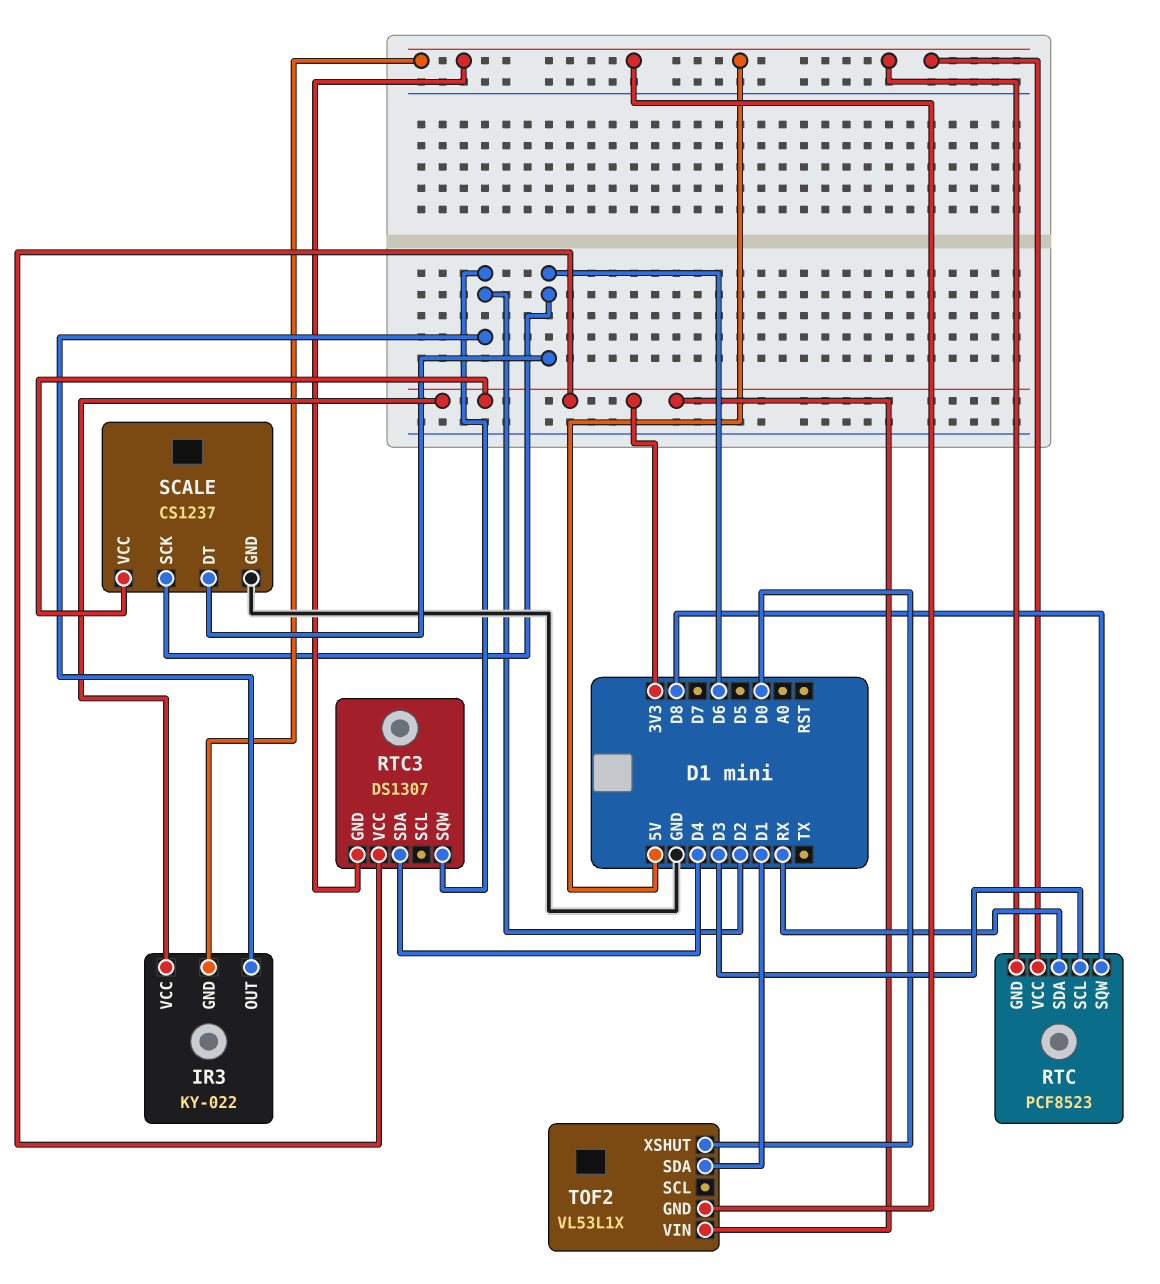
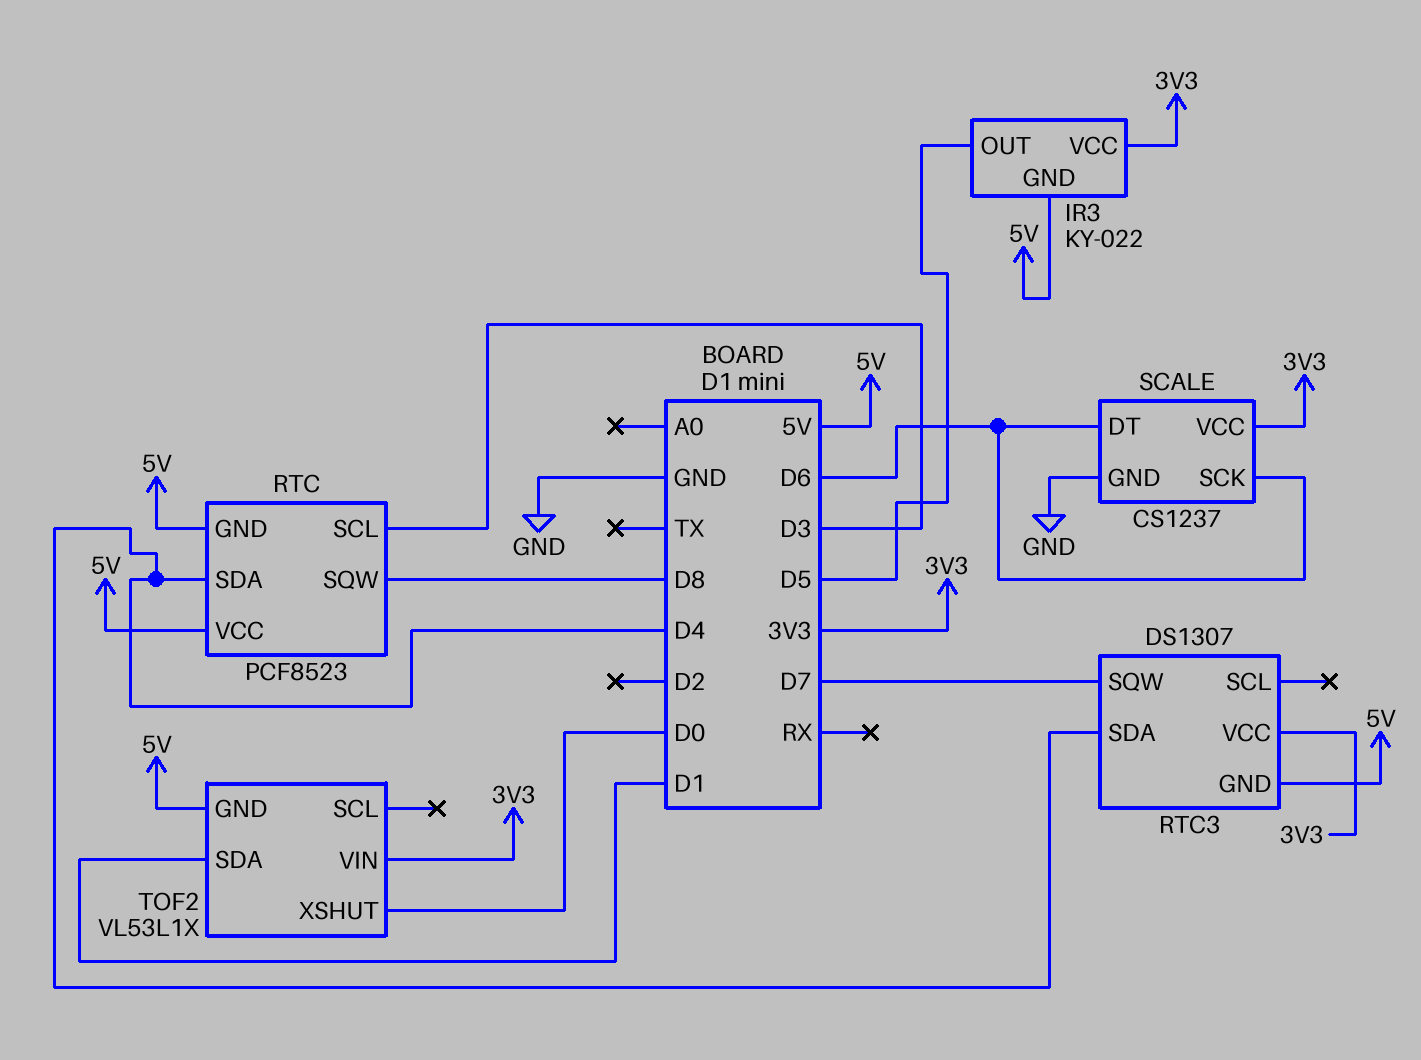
IR3 pin OUT: D2 -> D5
RTC pin SDA: RX -> D4
RTC3 pin SQW: D2 -> D7

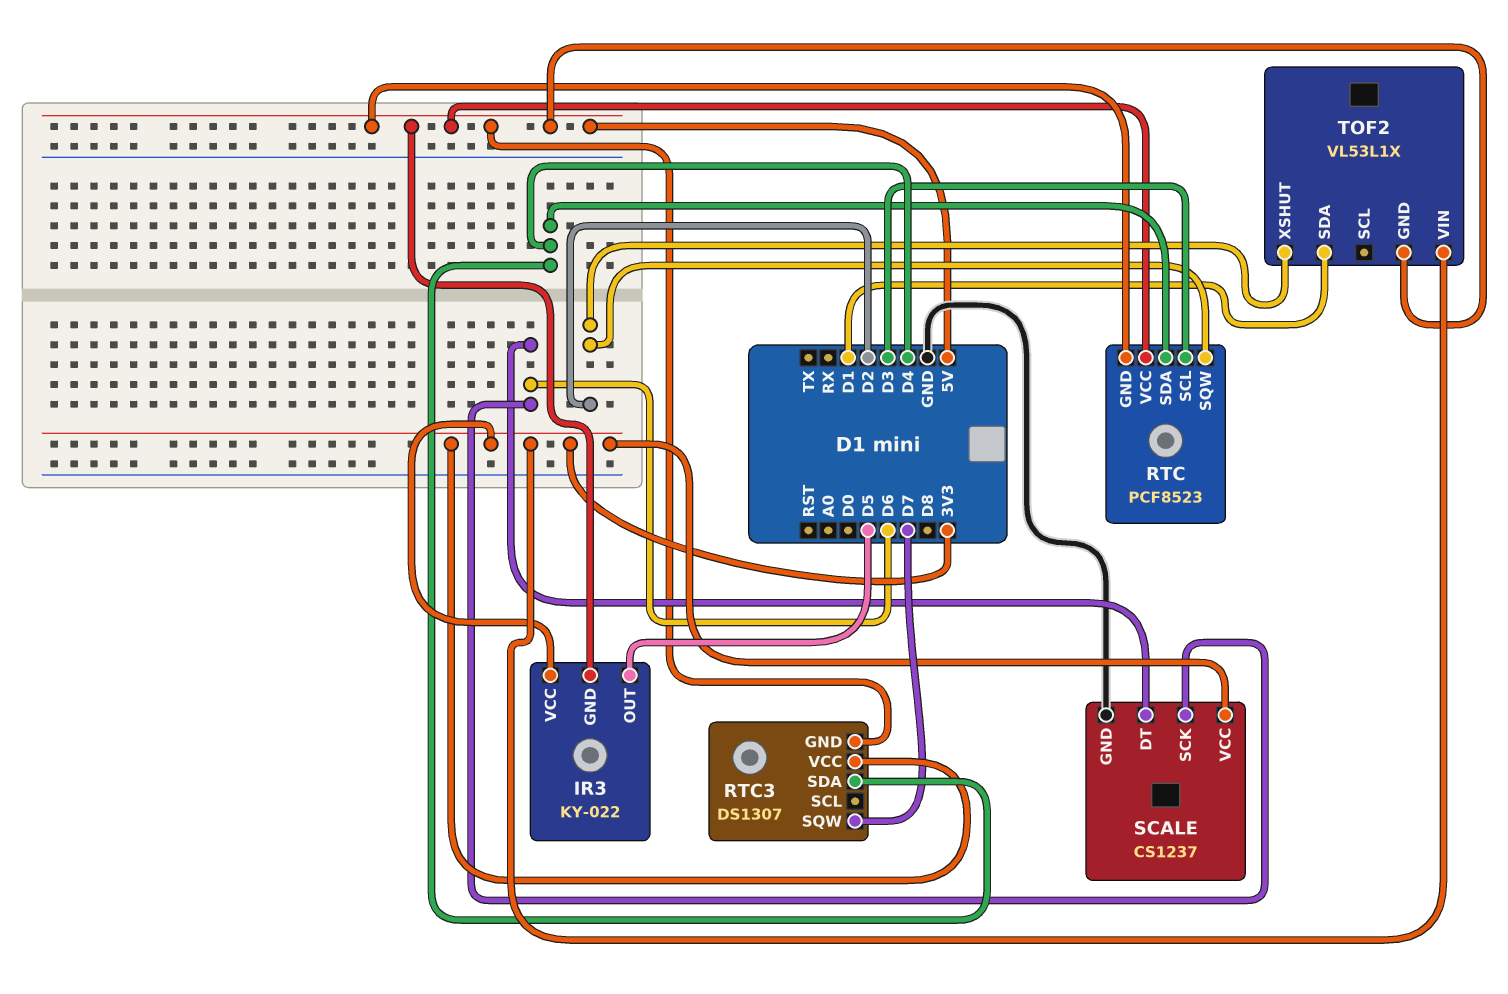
RTC pin SQW: D8 -> D2
TOF2 pin XSHUT: D0 -> D2

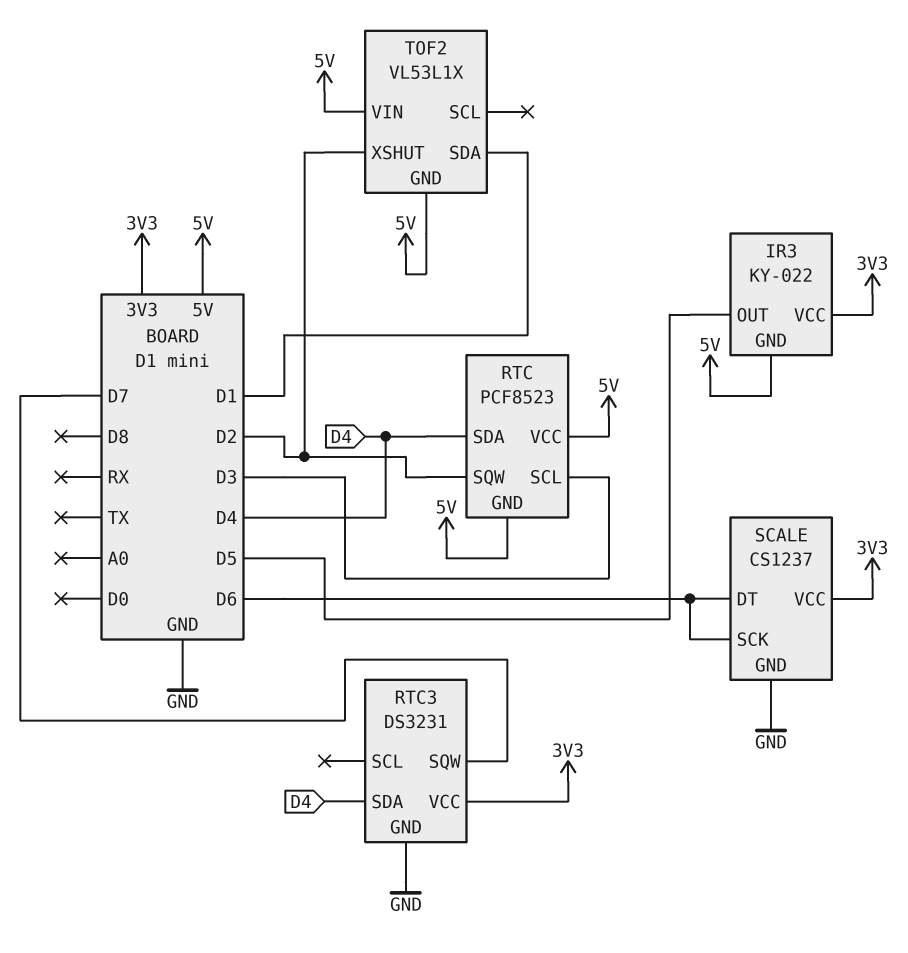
RTC3: DS1307 -> DS3231
RTC3 pin GND: 5V -> GND
TOF2 pin VIN: 3V3 -> 5V

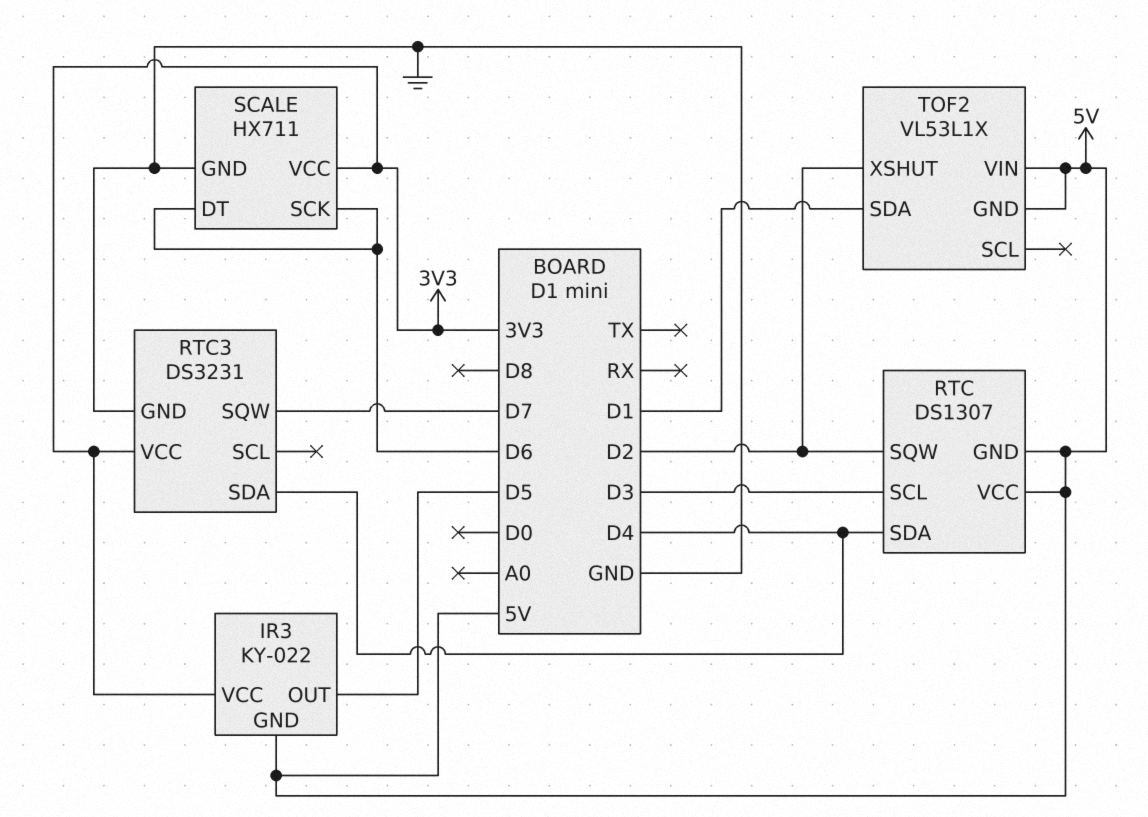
RTC: PCF8523 -> DS1307
SCALE: CS1237 -> HX711

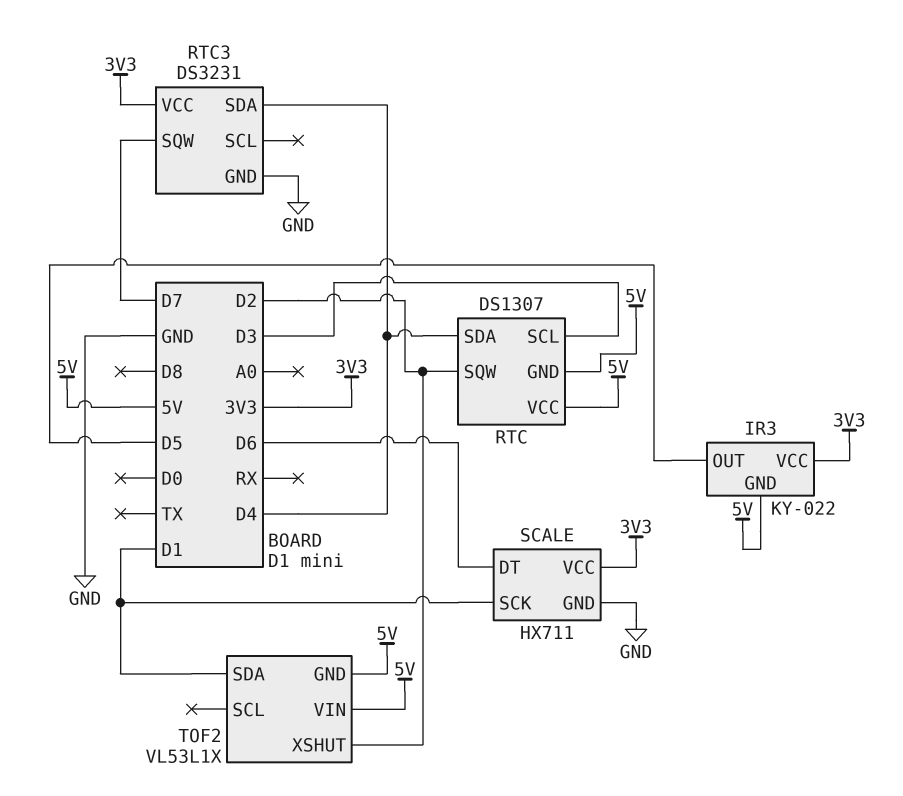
SCALE pin SCK: D6 -> D1

